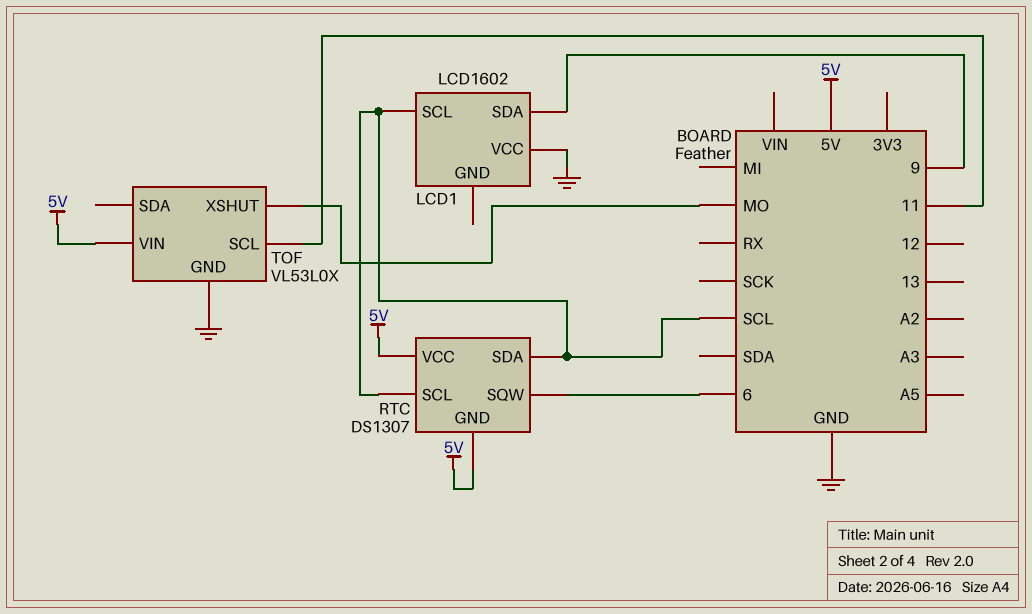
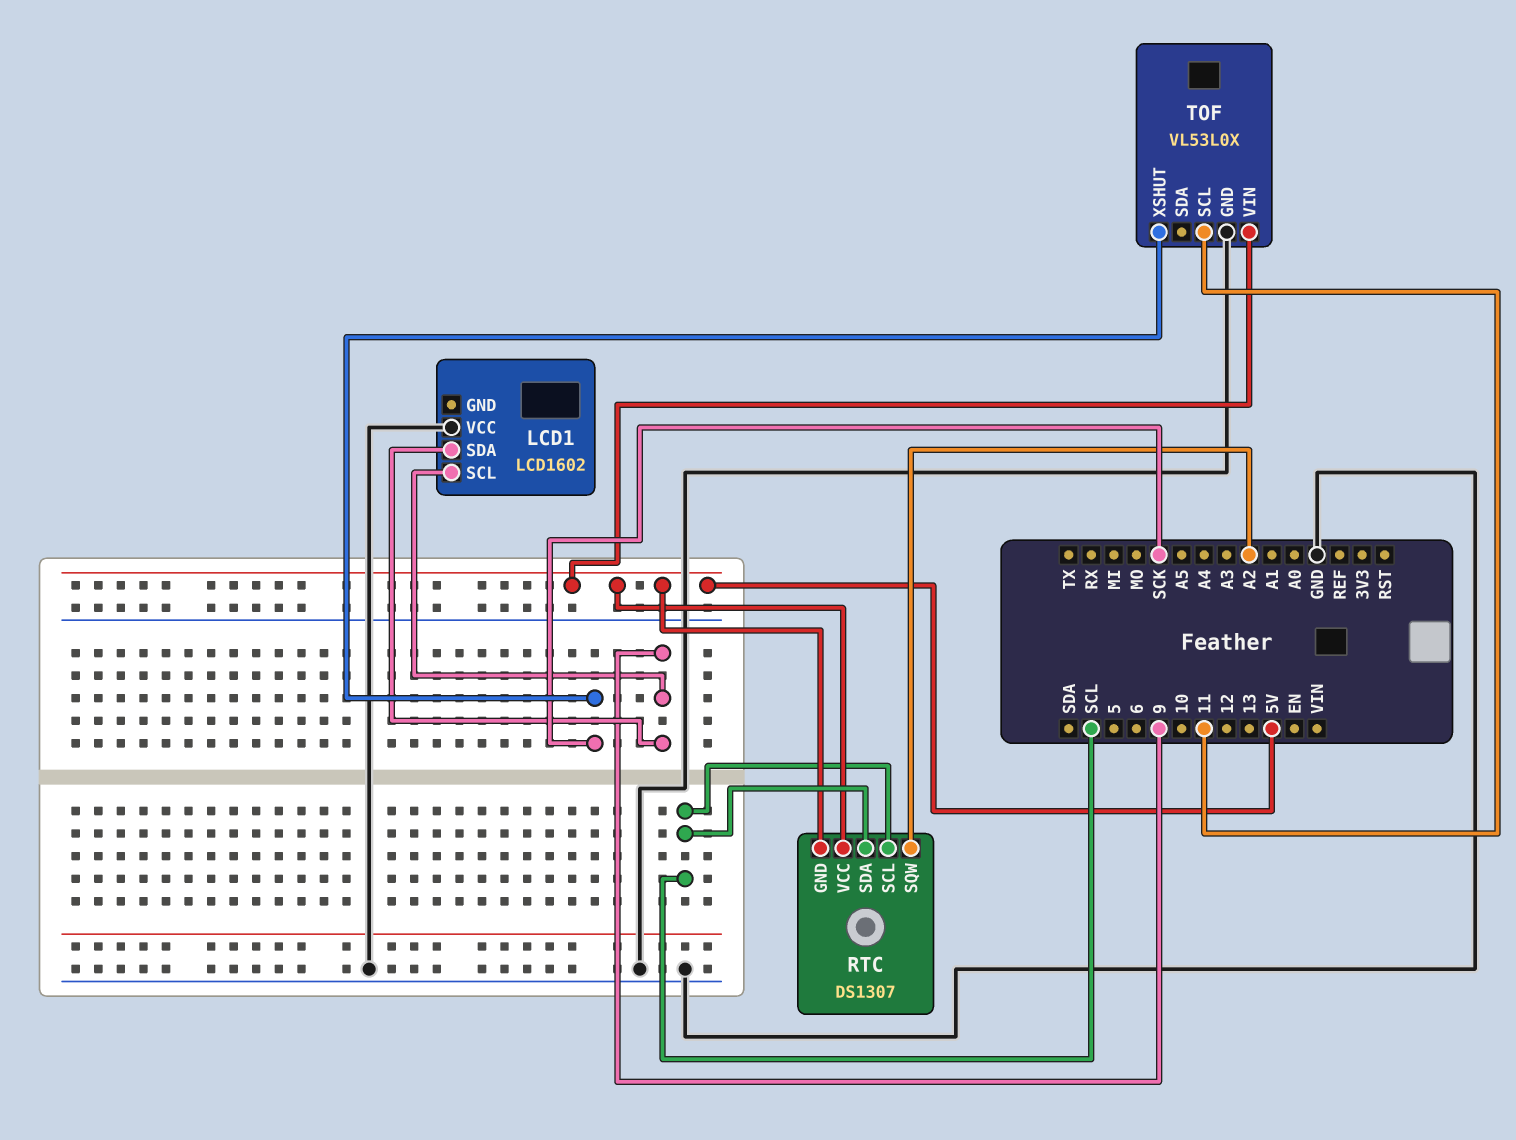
LCD1 pin SCL: SCL -> 9
RTC pin SQW: 6 -> A2
TOF pin XSHUT: MO -> SCK

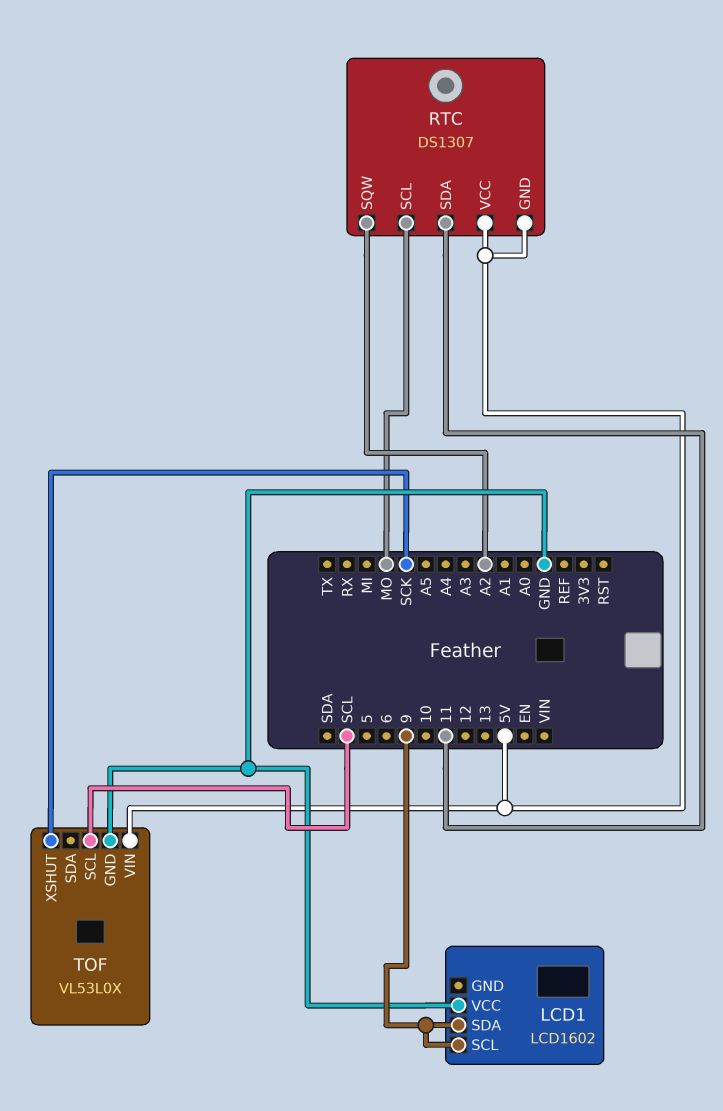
RTC pin SCL: SCL -> MO
RTC pin SDA: SCL -> 11
TOF pin SCL: 11 -> SCL

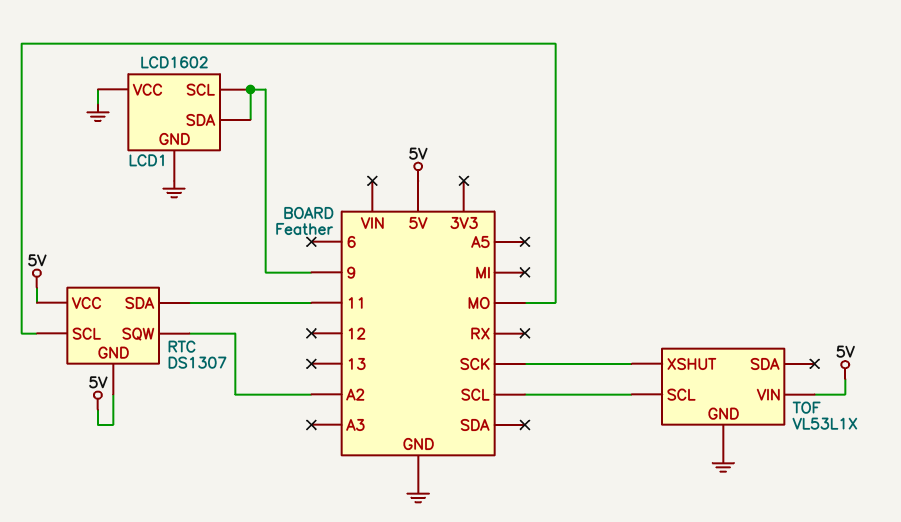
LCD1 pin GND: none -> GND
TOF: VL53L0X -> VL53L1X

